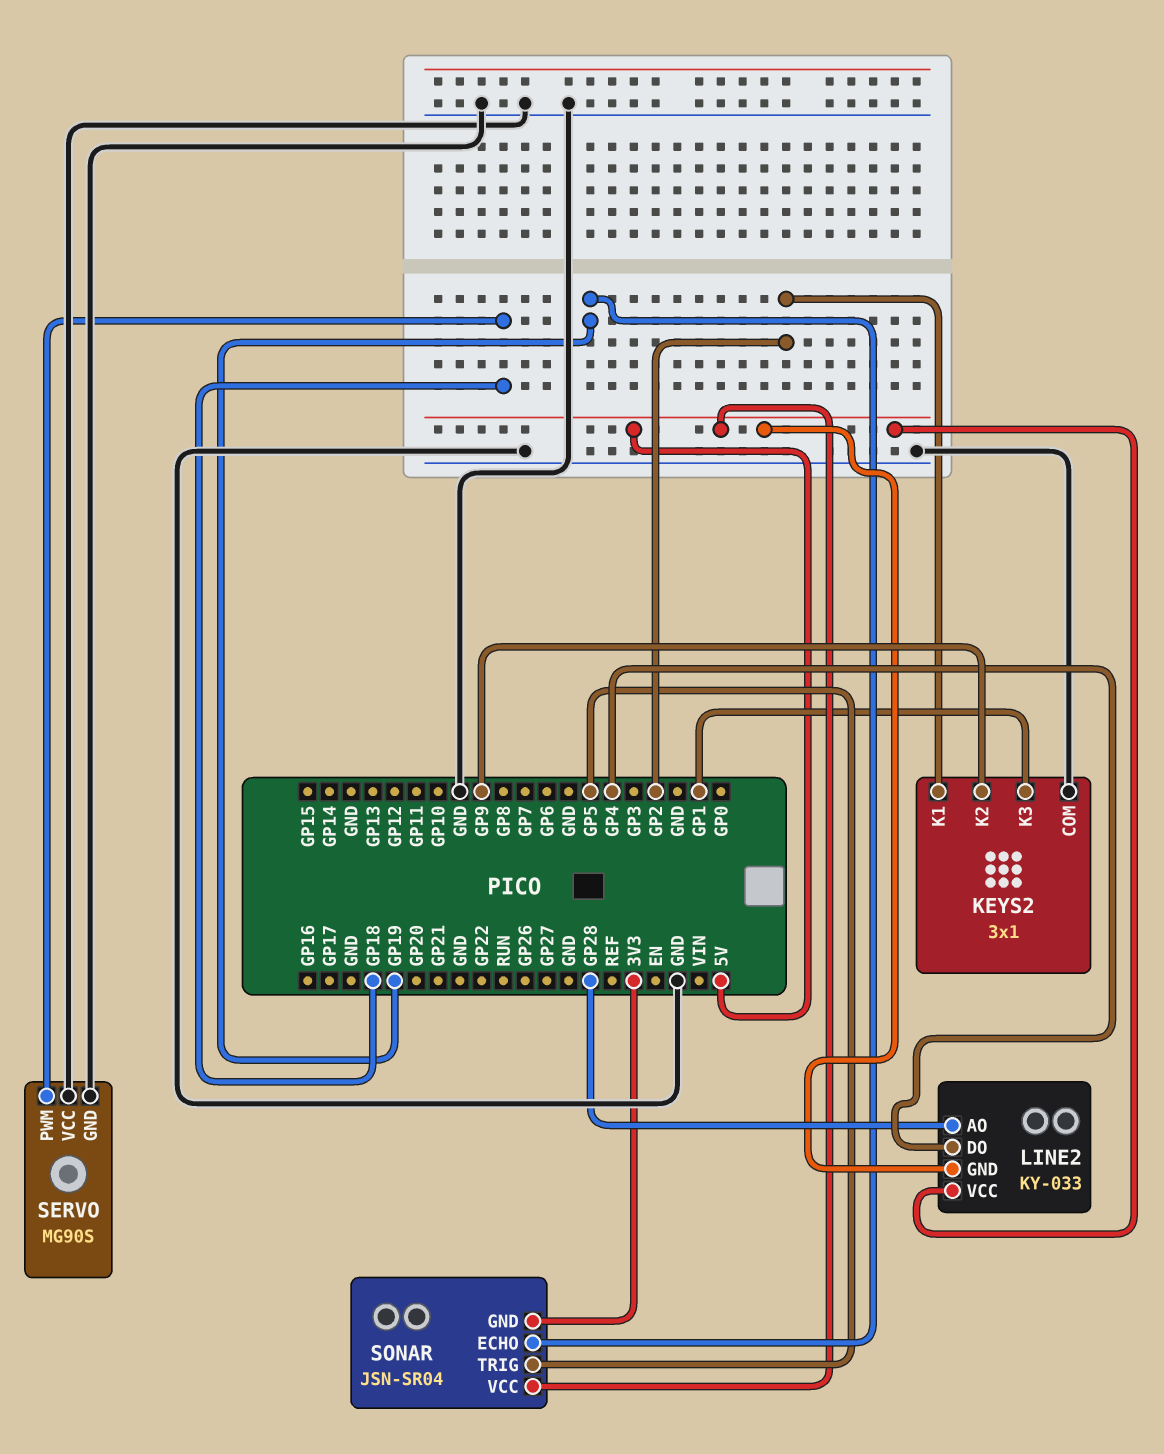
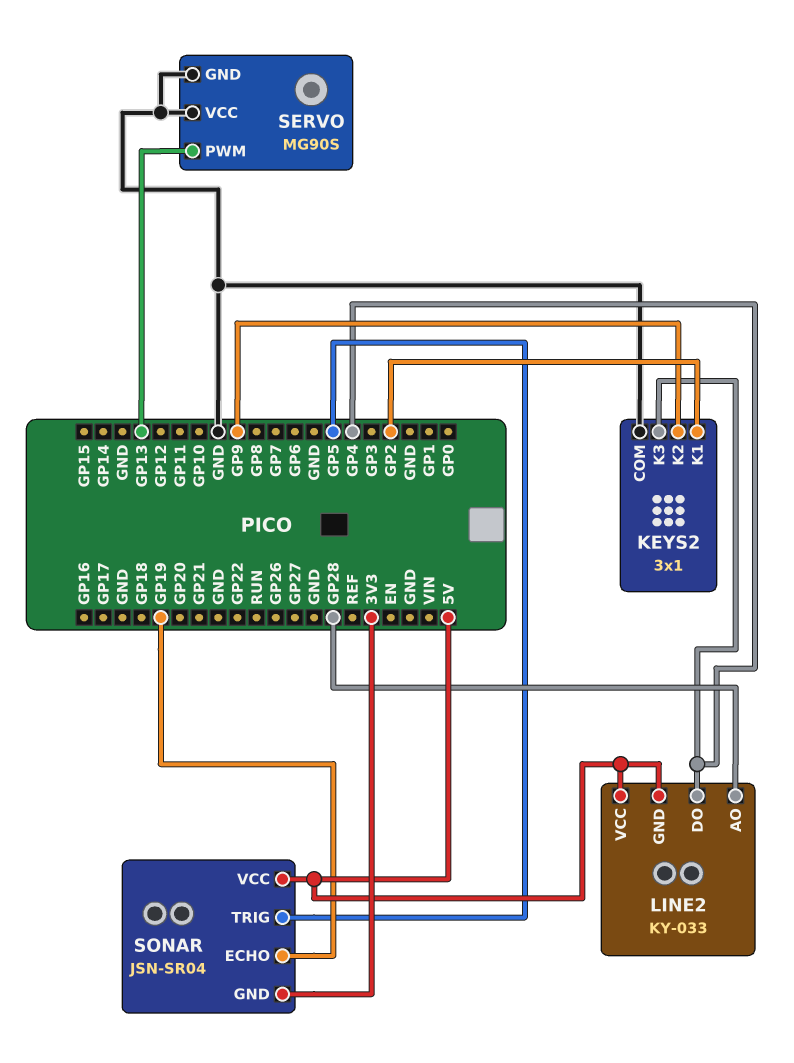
KEYS2 pin K3: GP1 -> GP4
SERVO pin PWM: GP18 -> GP13

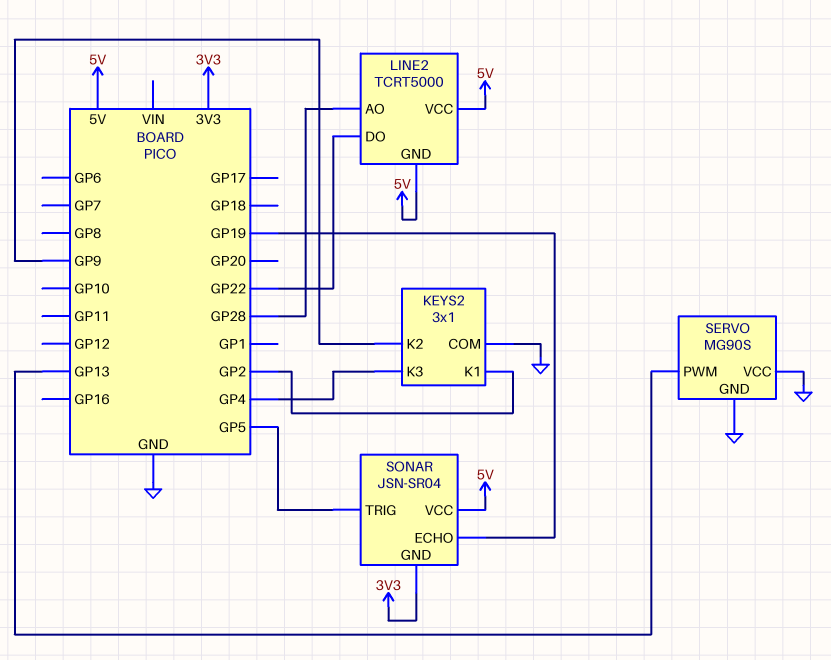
LINE2: KY-033 -> TCRT5000
LINE2 pin DO: GP4 -> GP22

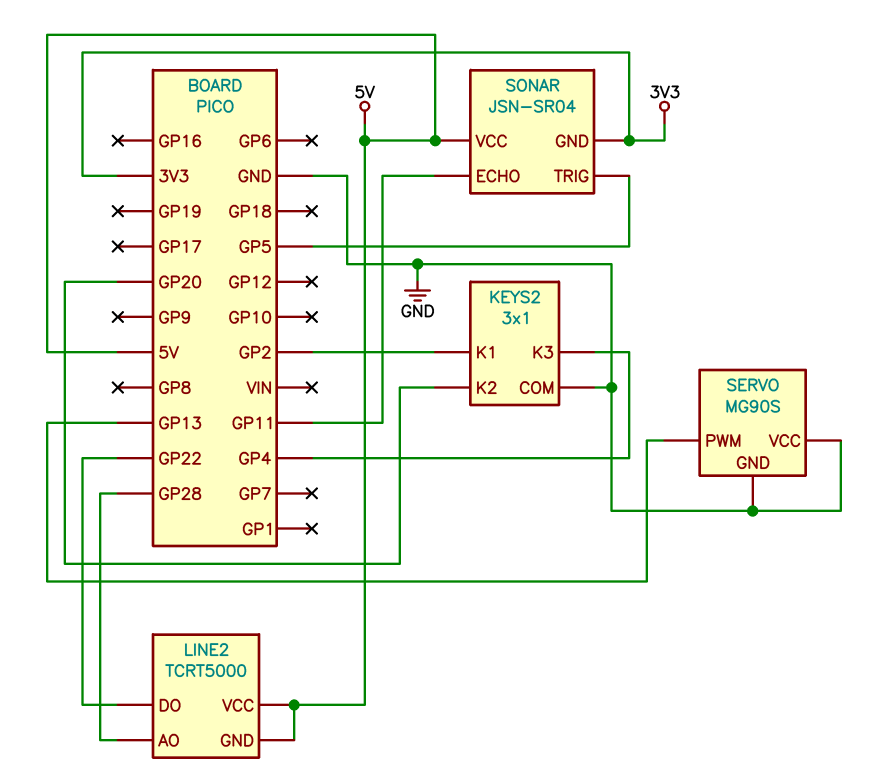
KEYS2 pin K2: GP9 -> GP20
SONAR pin ECHO: GP19 -> GP11

